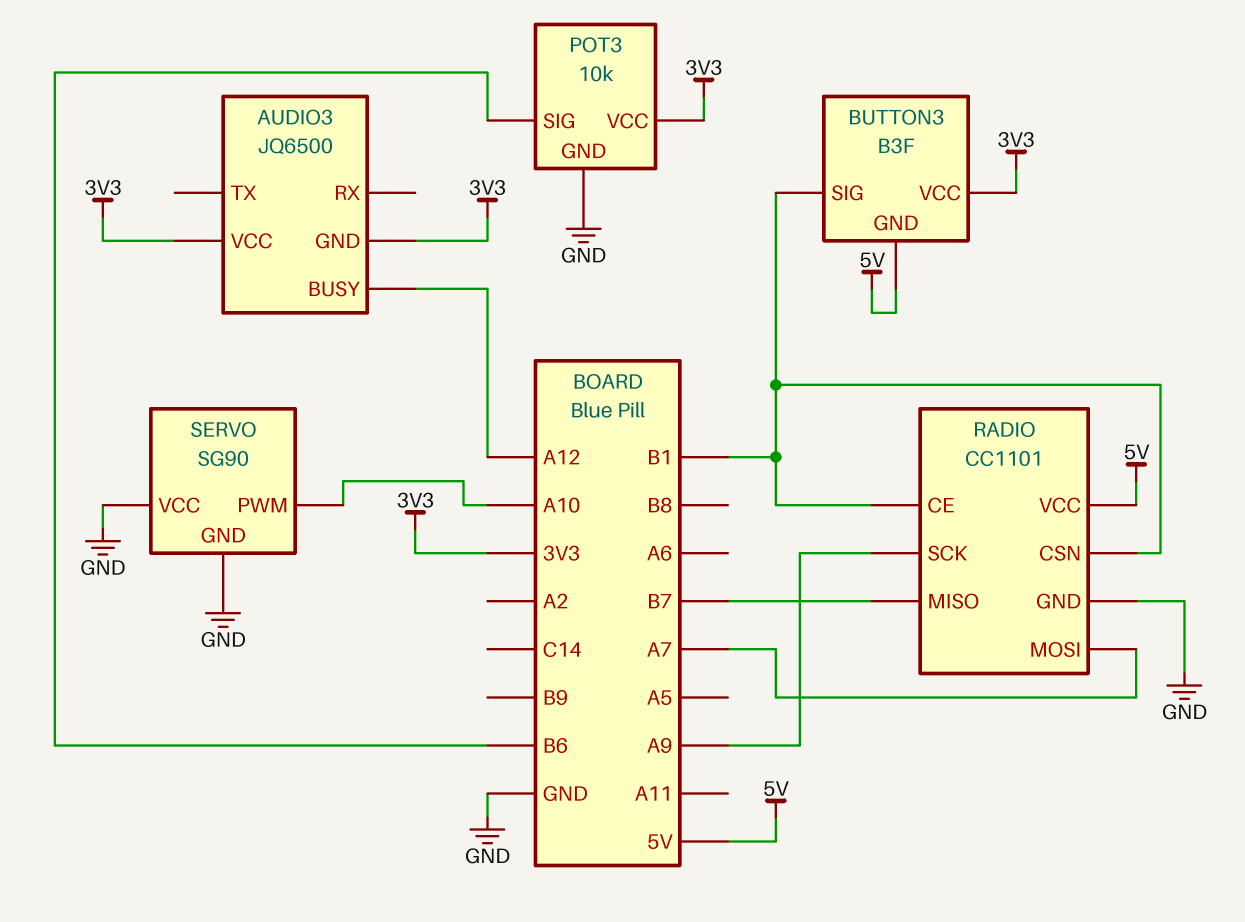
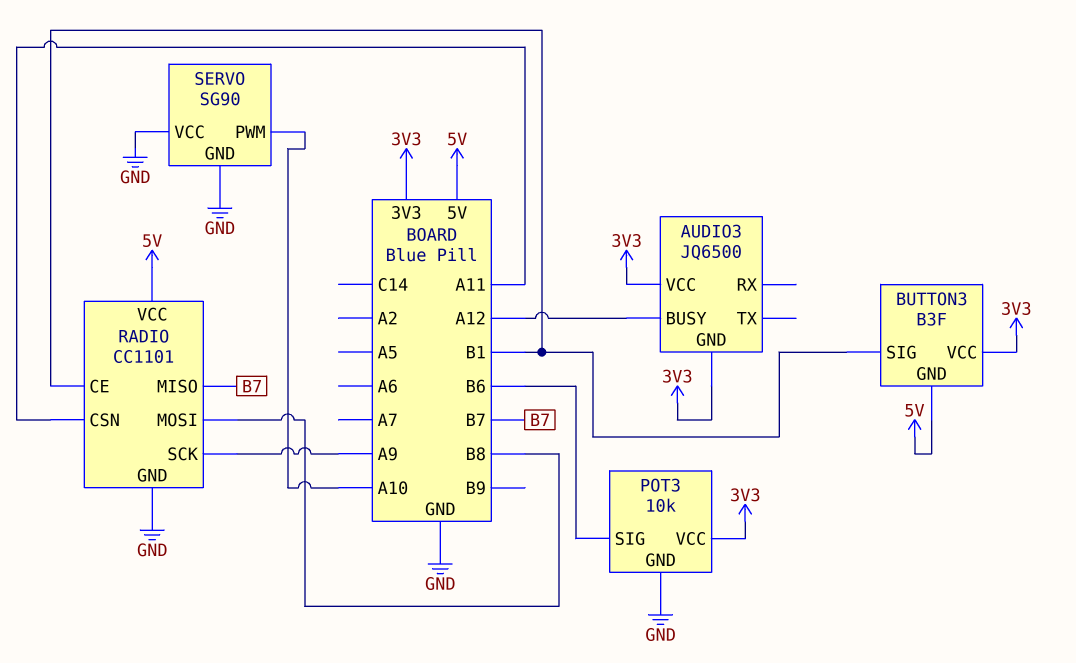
RADIO pin CSN: B1 -> A11
RADIO pin MOSI: A7 -> B8

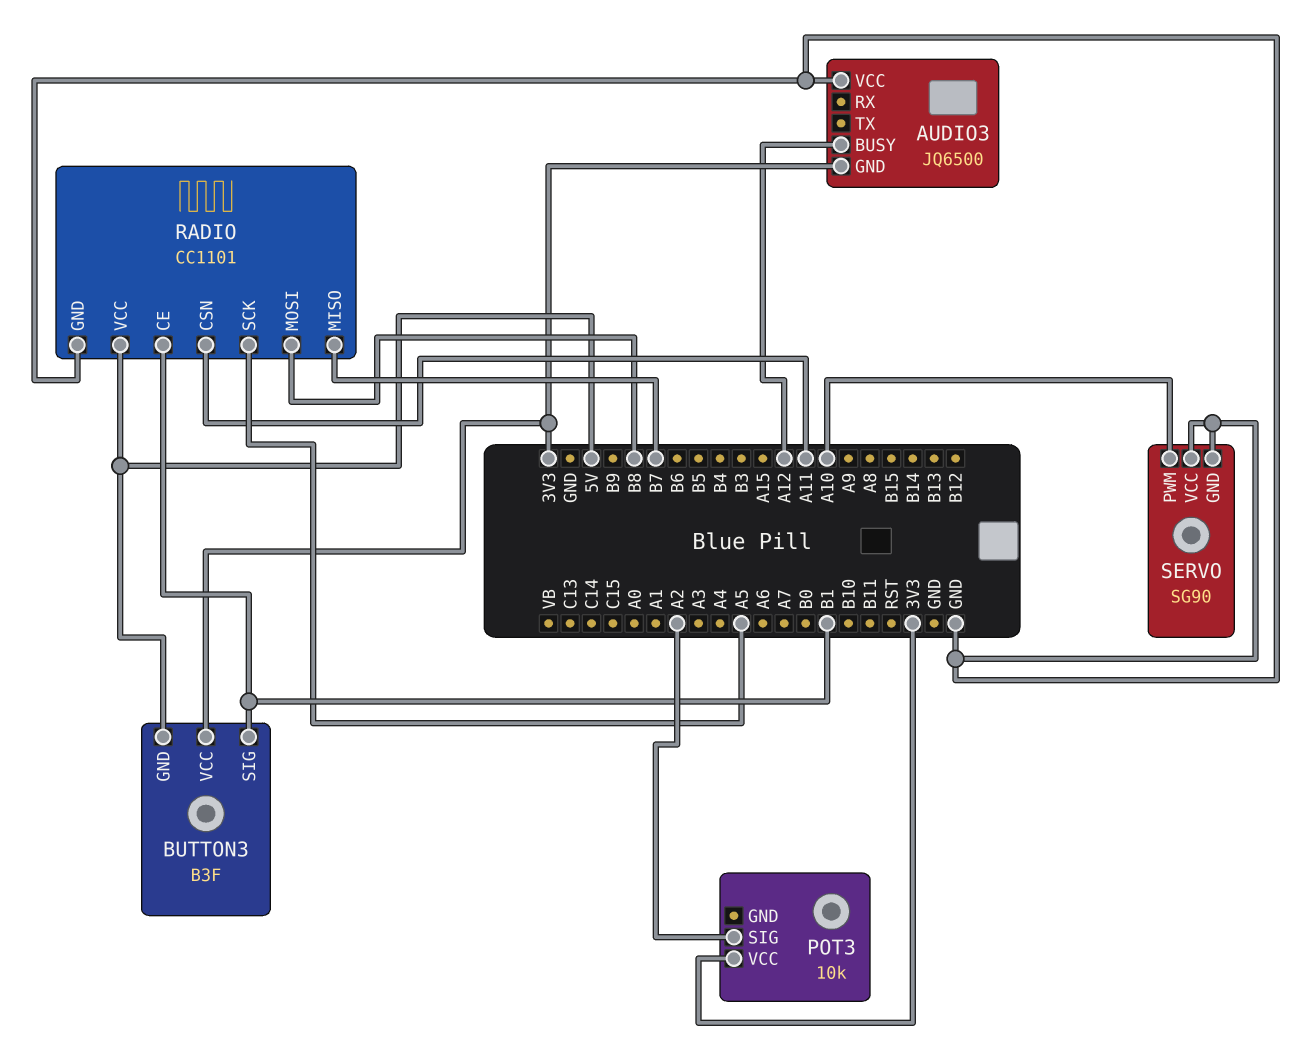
AUDIO3 pin VCC: 3V3 -> GND
POT3 pin GND: GND -> none
POT3 pin SIG: B6 -> A2
RADIO pin SCK: A9 -> A5

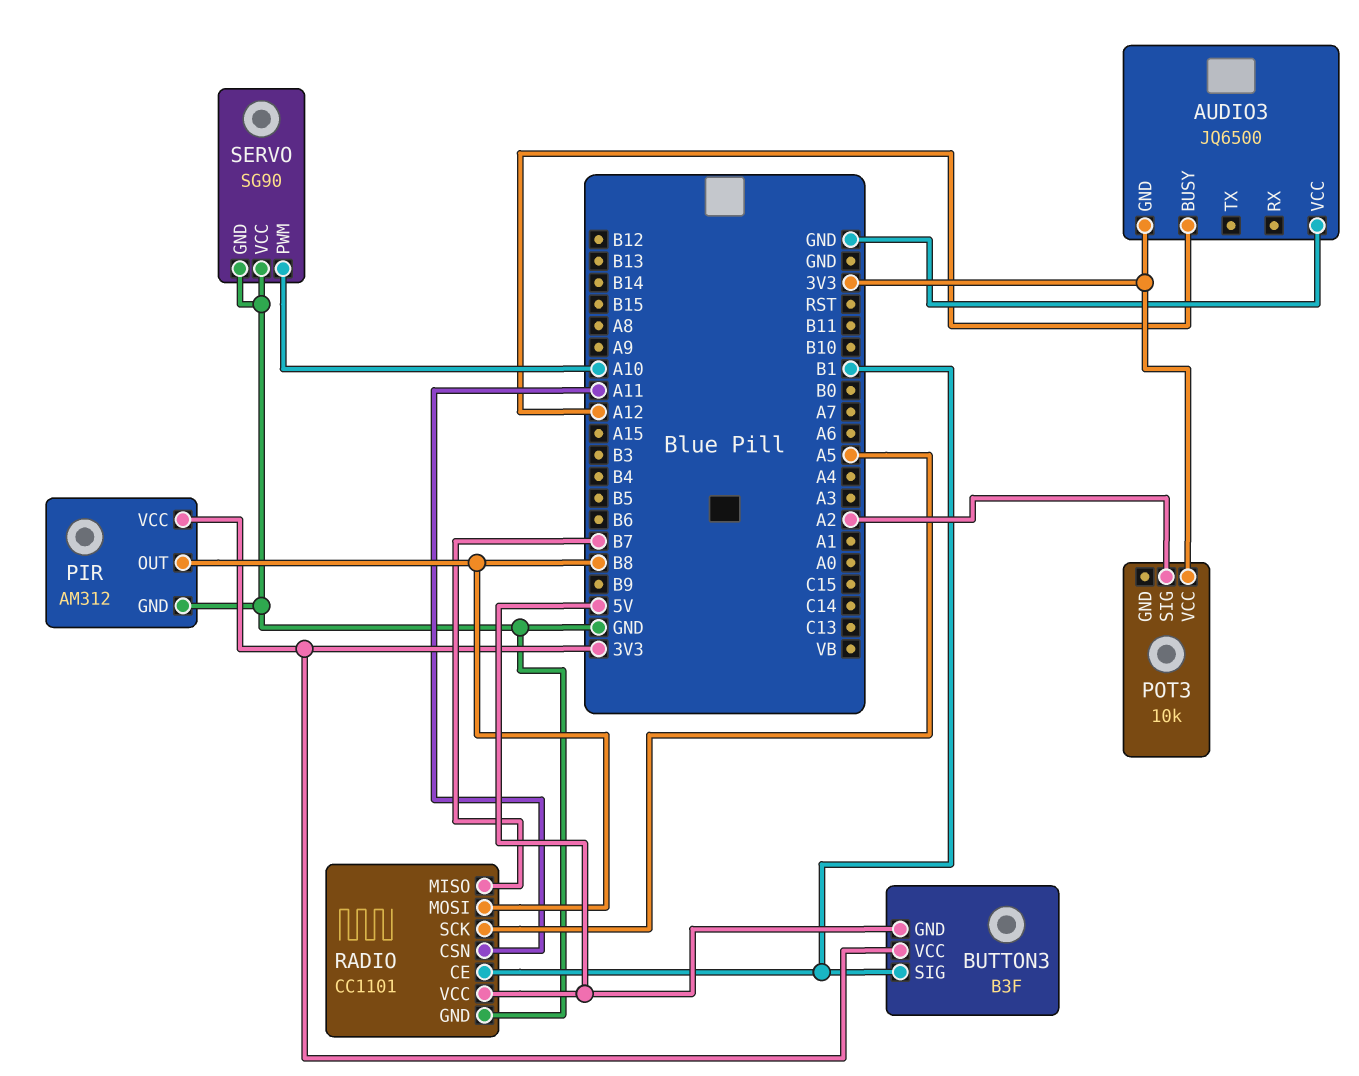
PIR: none -> AM312
PIR pin GND: none -> GND
PIR pin OUT: none -> B8
PIR pin VCC: none -> 3V3

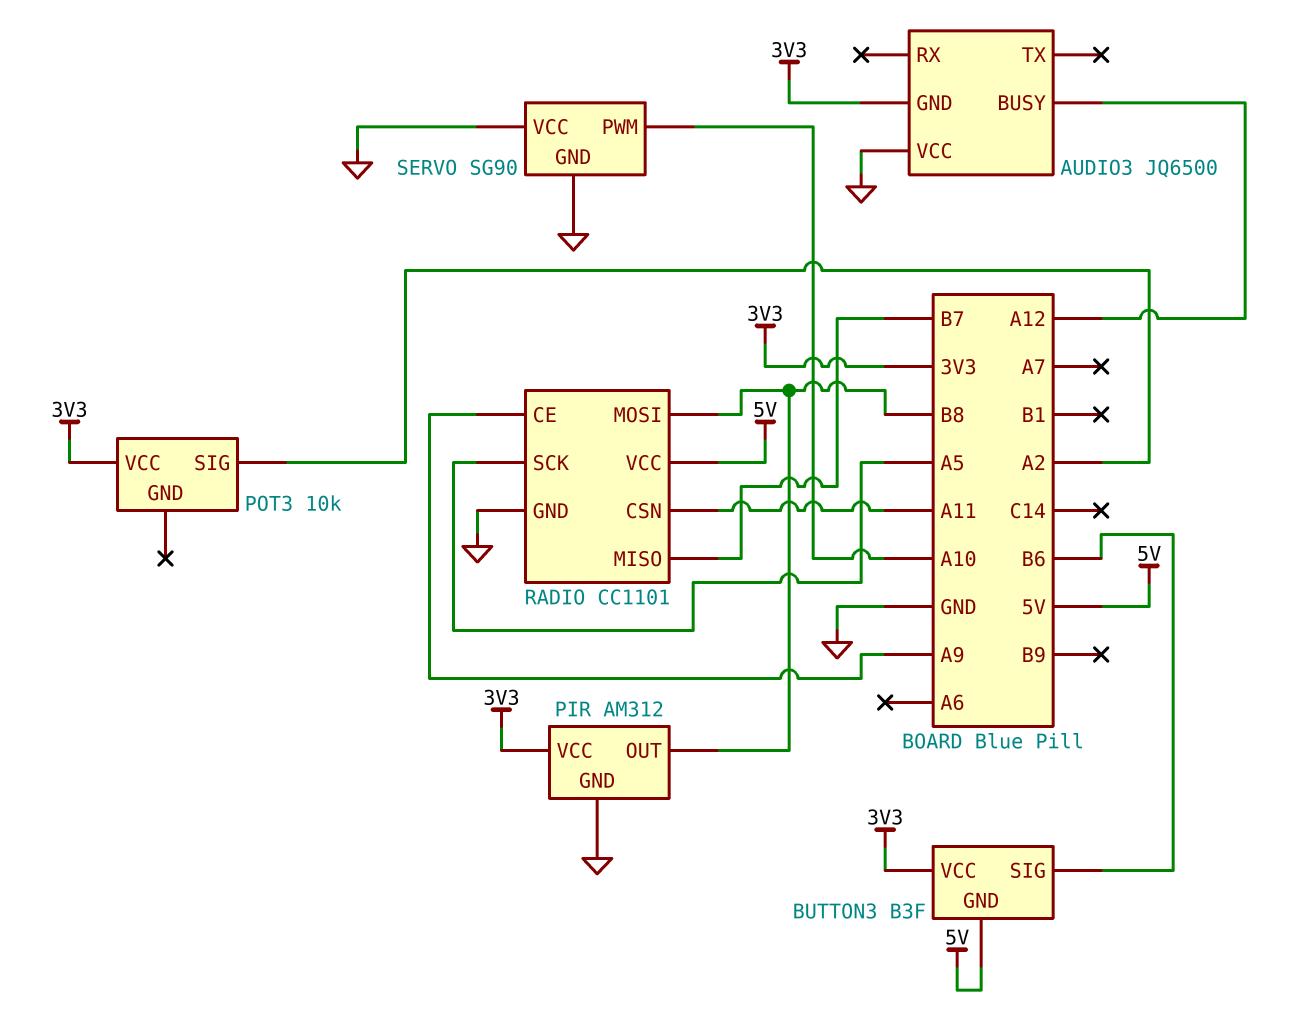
BUTTON3 pin SIG: B1 -> B6
RADIO pin CE: B1 -> A9

